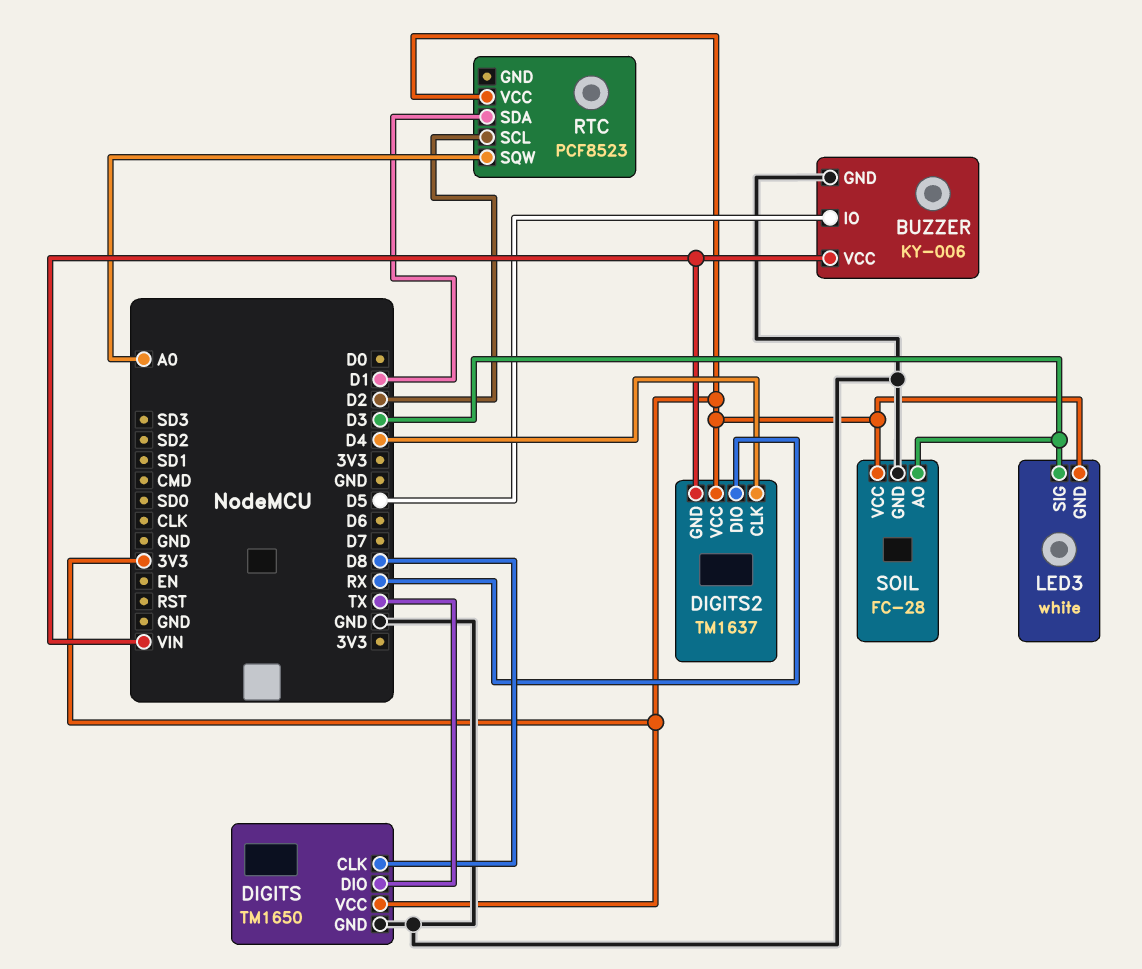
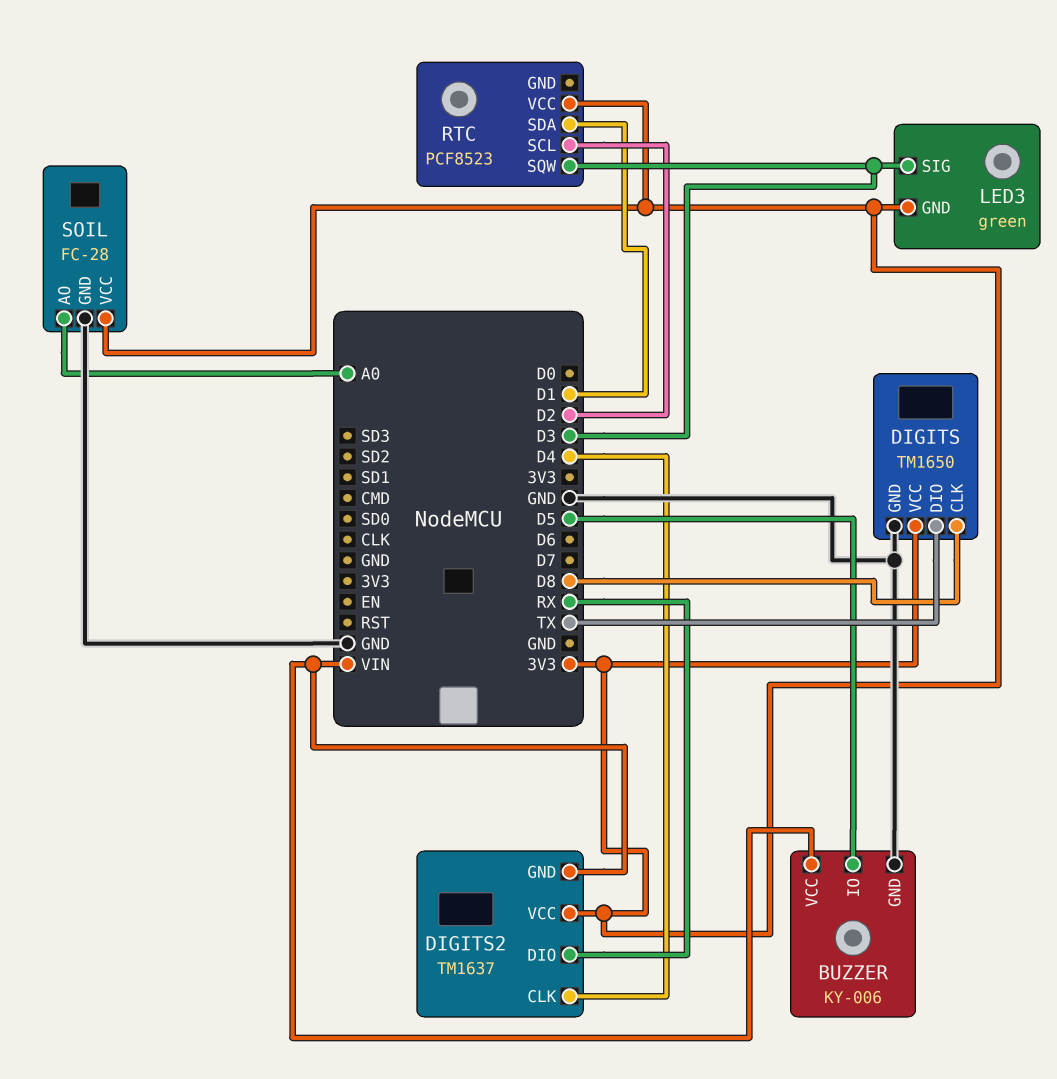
LED3: white -> green
RTC pin SQW: A0 -> D3
SOIL pin AO: D3 -> A0

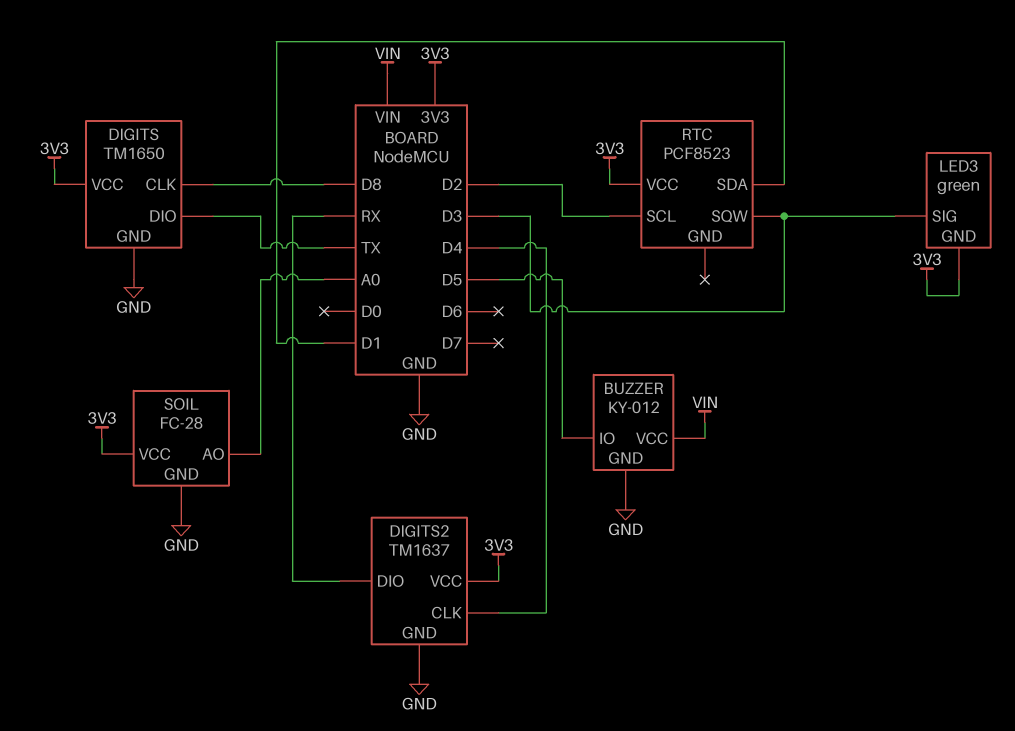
BUZZER: KY-006 -> KY-012
DIGITS2 pin GND: VIN -> GND

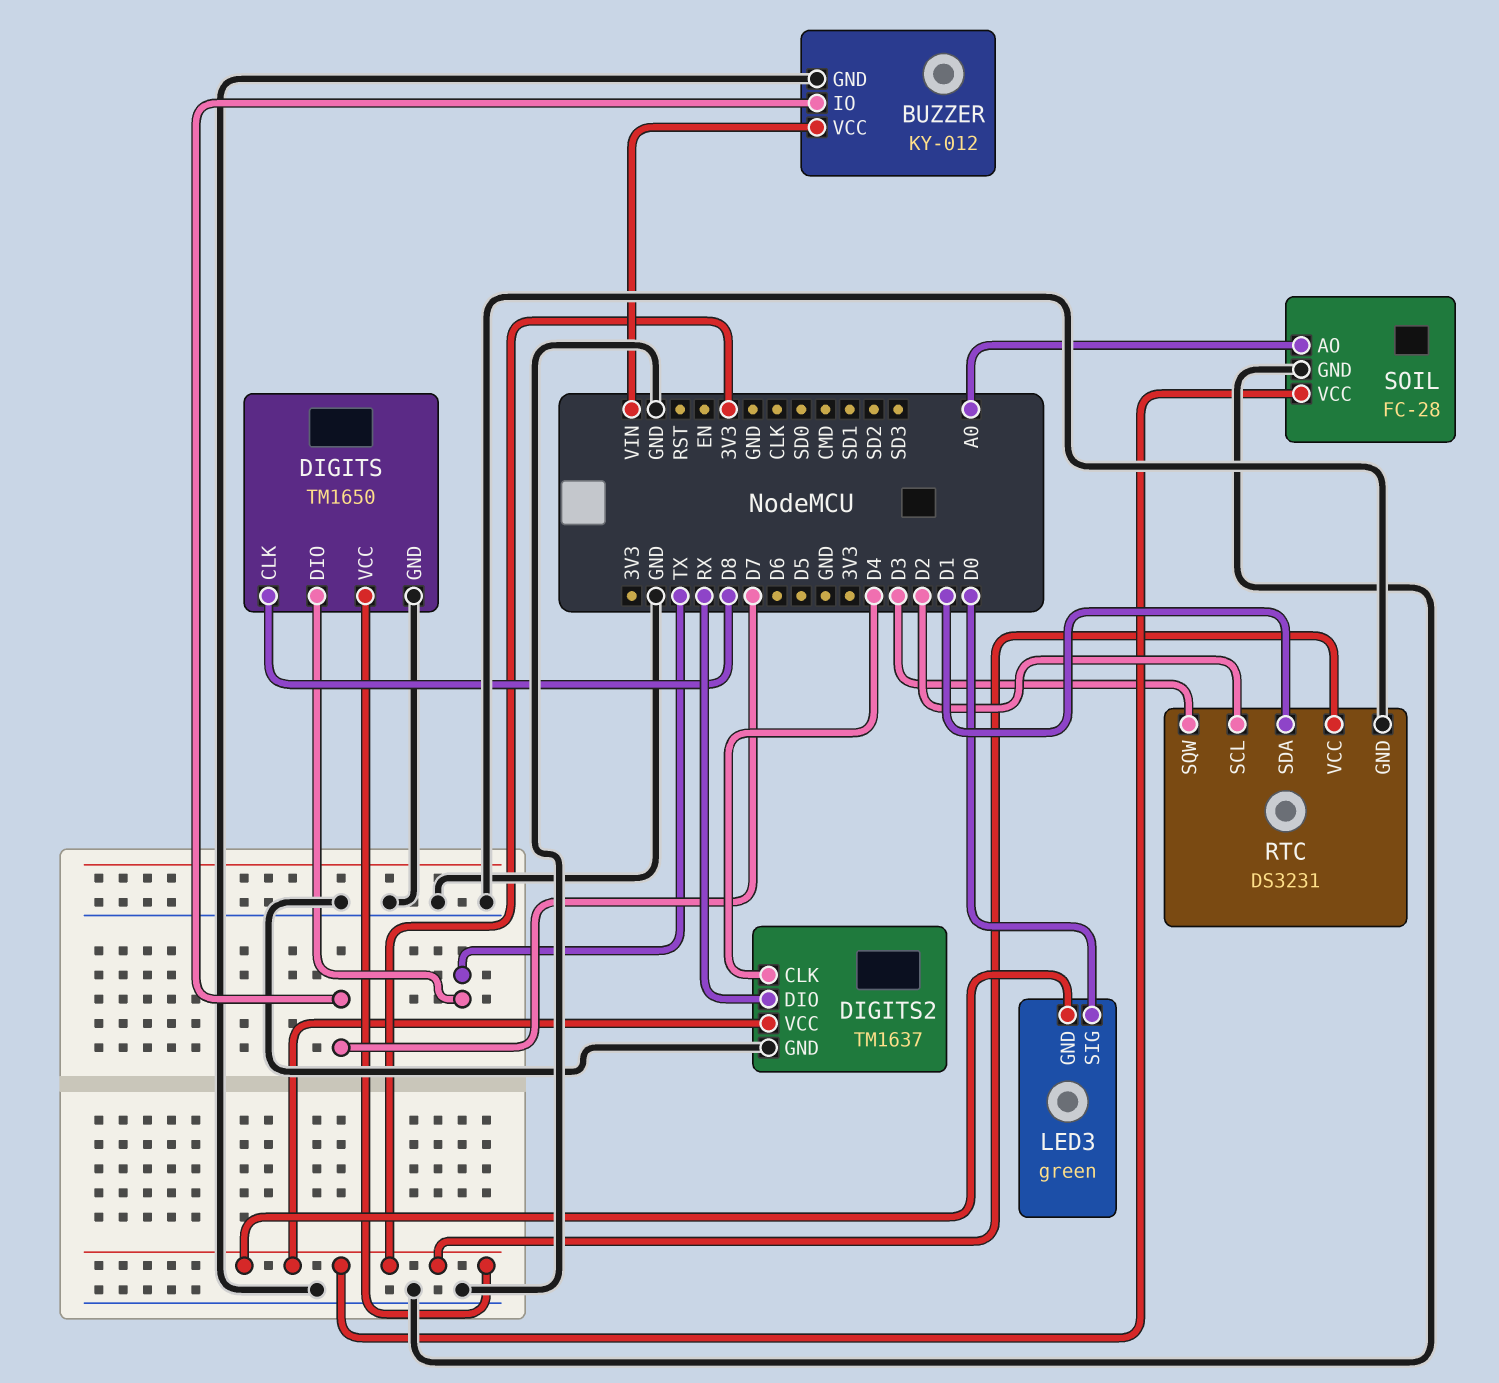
BUZZER pin IO: D5 -> D7
LED3 pin SIG: D3 -> D0
RTC: PCF8523 -> DS3231
RTC pin GND: none -> GND

